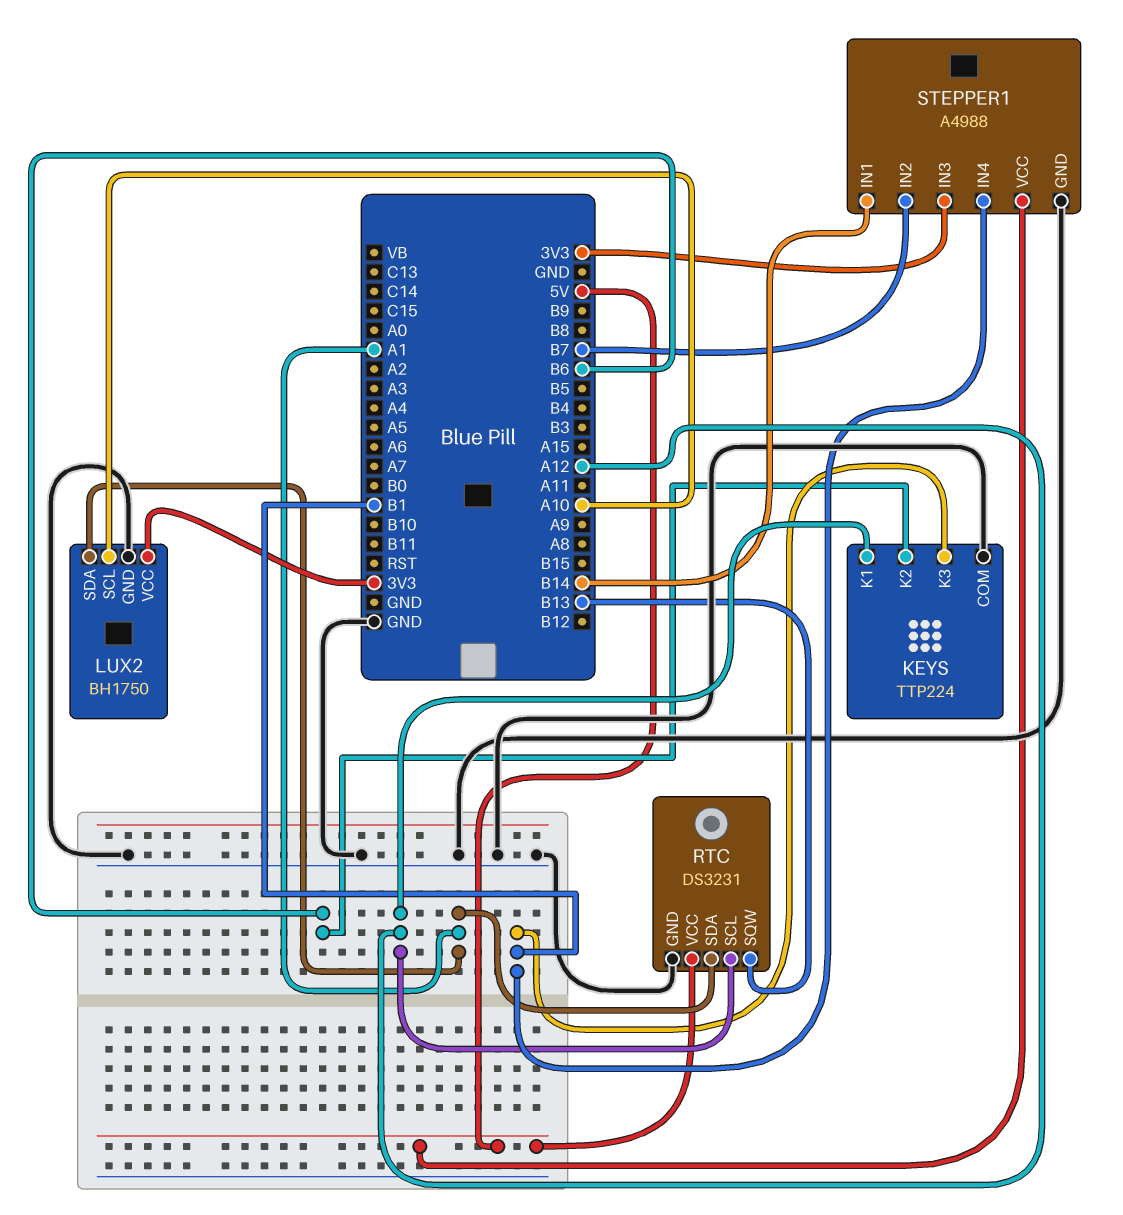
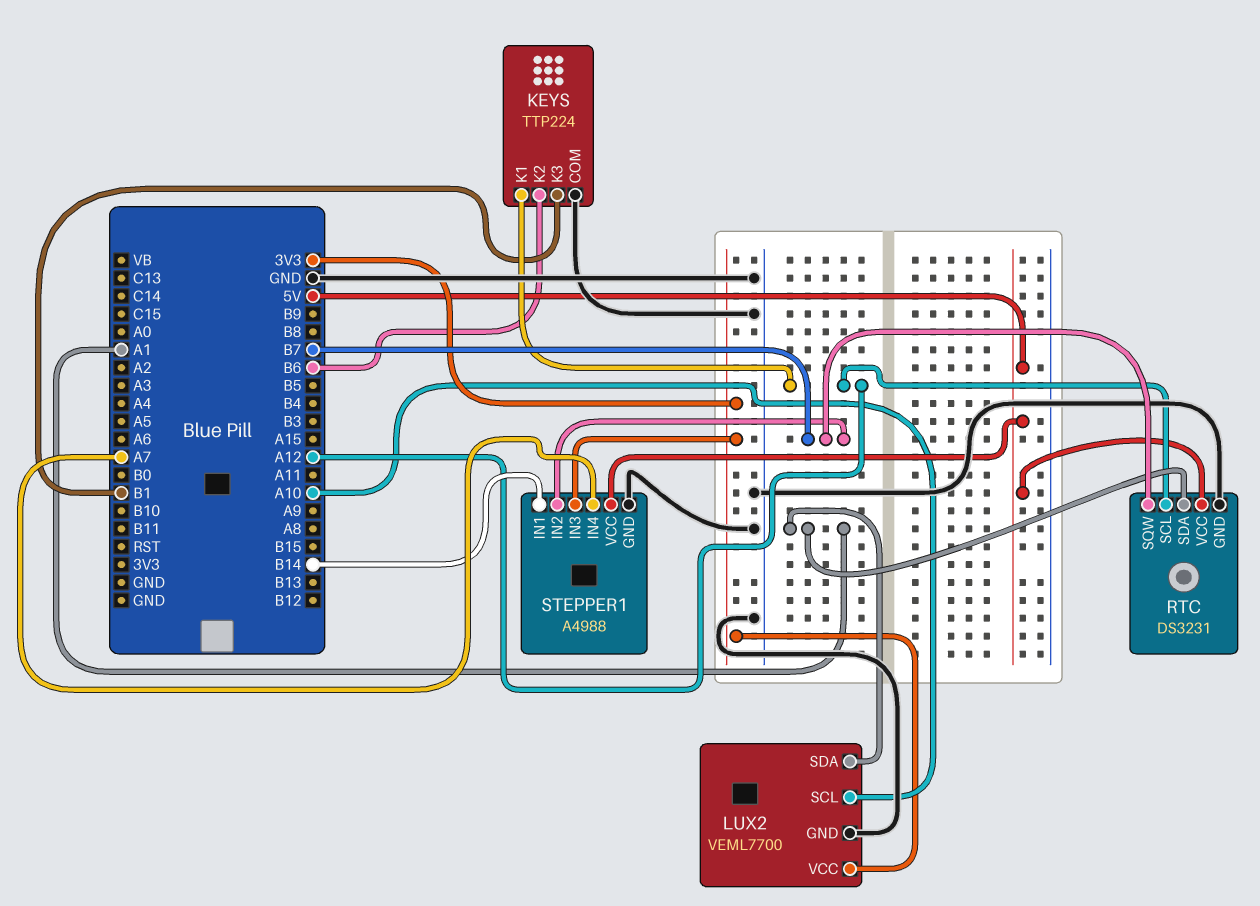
LUX2: BH1750 -> VEML7700
RTC pin SQW: B13 -> B7
STEPPER1 pin IN4: B1 -> A7

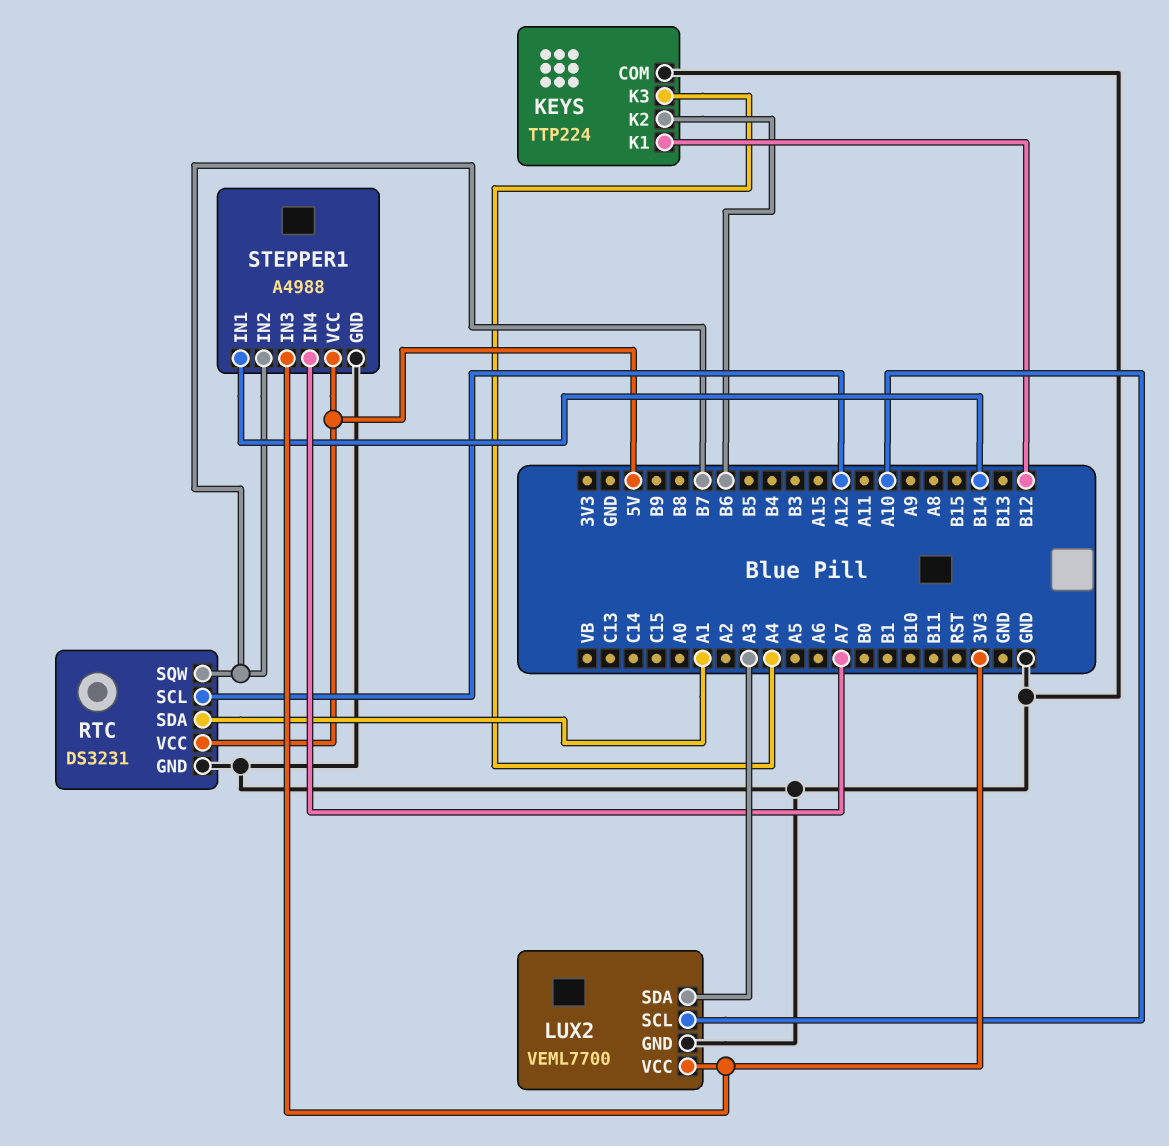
KEYS pin K1: A12 -> B12
KEYS pin K3: B1 -> A4
LUX2 pin SDA: A1 -> A3

